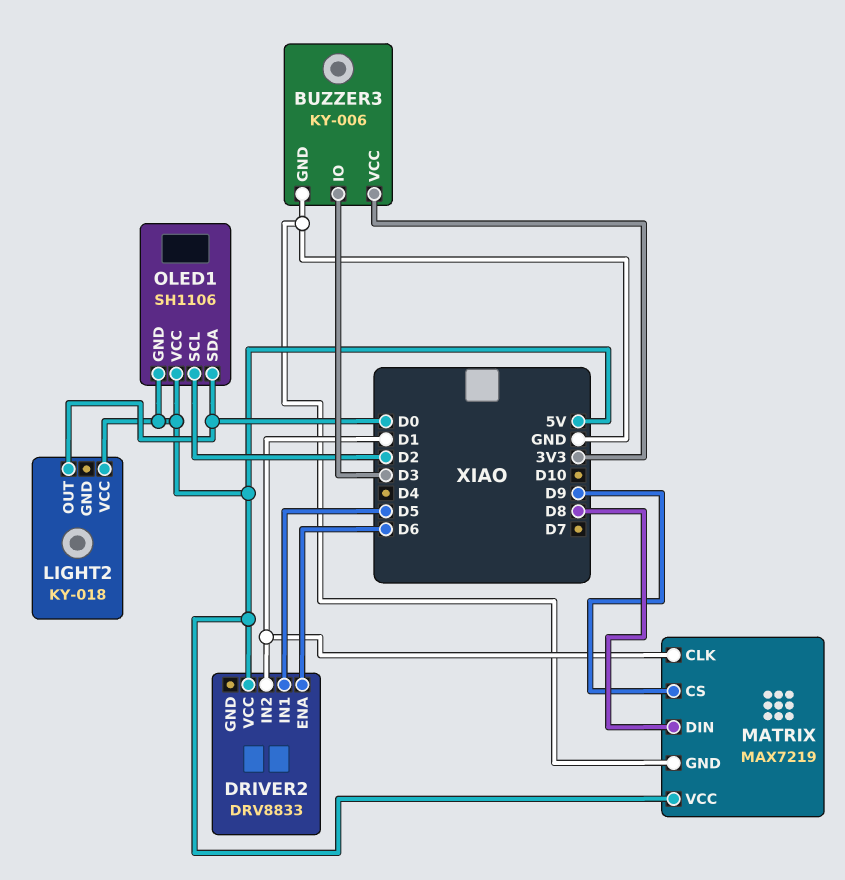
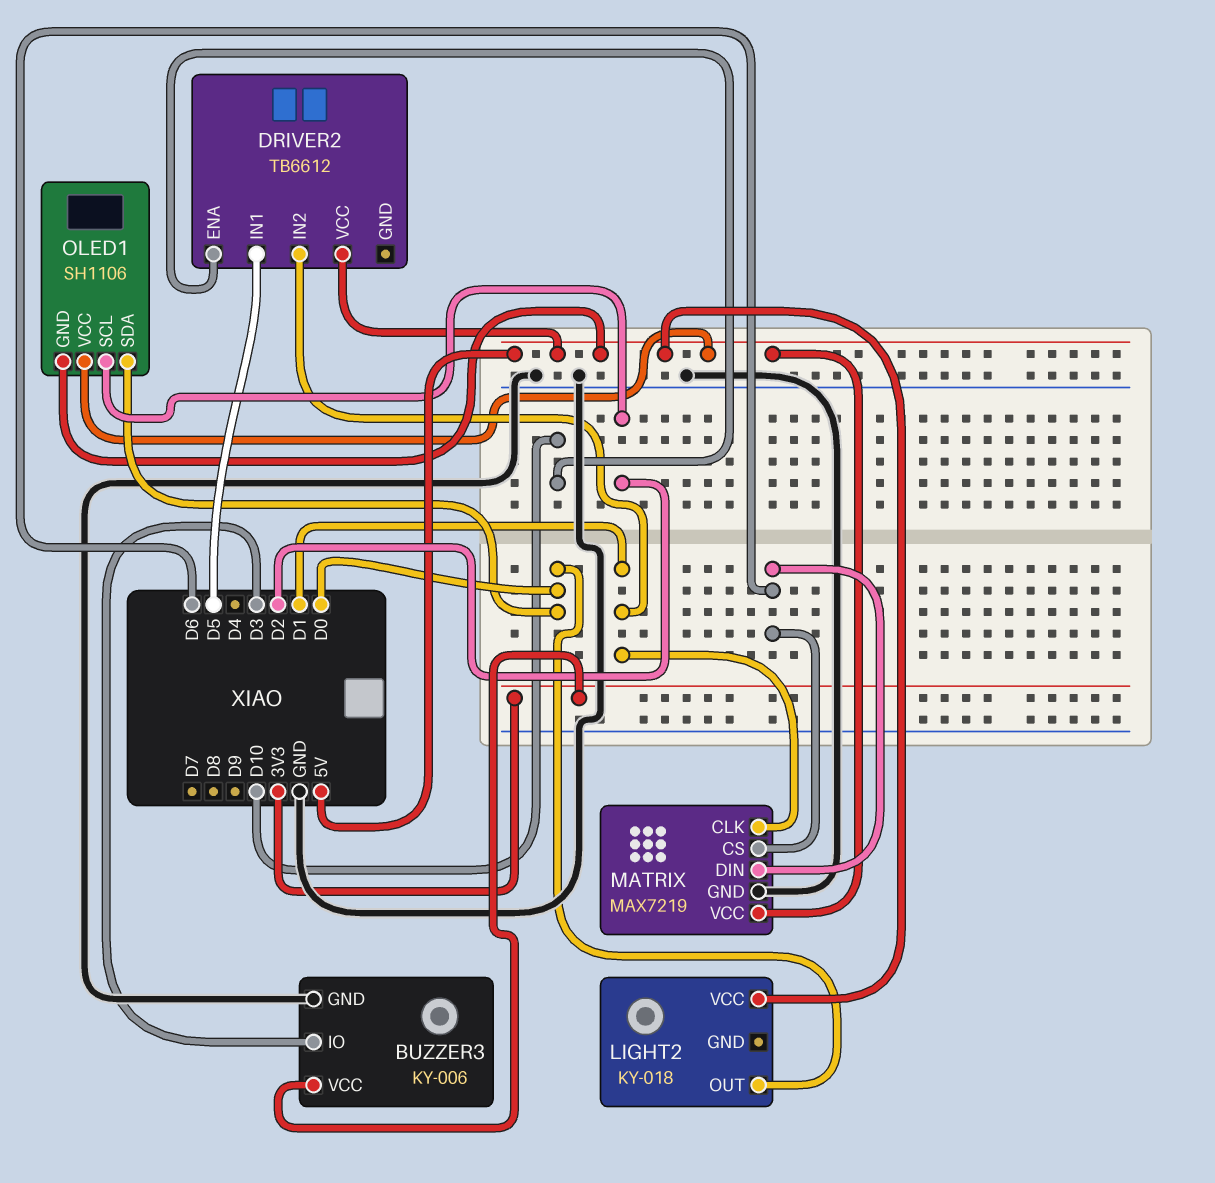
DRIVER2: DRV8833 -> TB6612
DRIVER2 pin ENA: D6 -> D10
MATRIX pin CS: D9 -> D6
MATRIX pin DIN: D8 -> D6

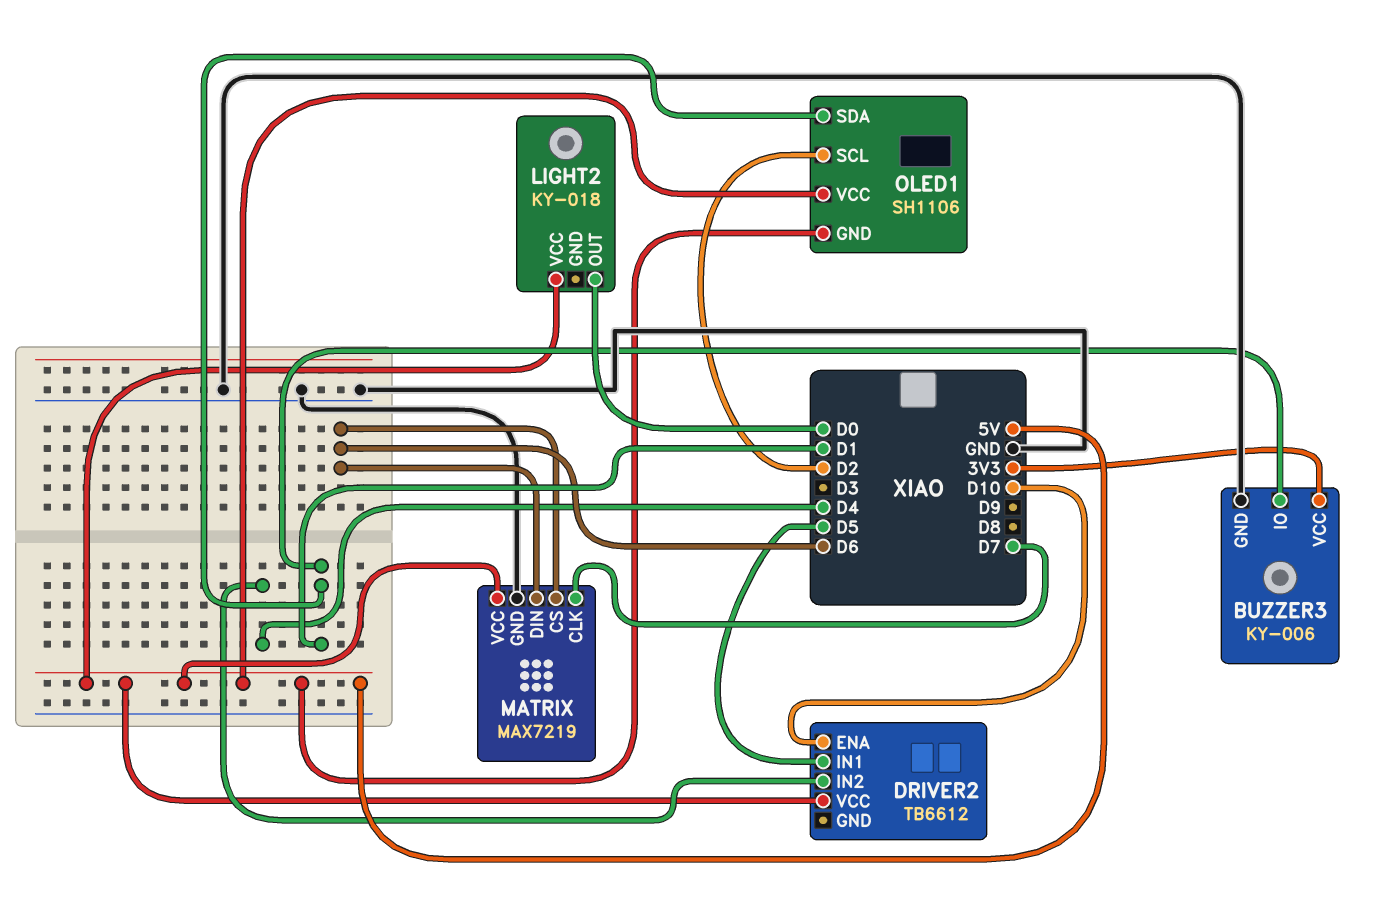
BUZZER3 pin IO: D3 -> D1
DRIVER2 pin IN2: D1 -> D4
MATRIX pin CLK: D1 -> D7
OLED1 pin SDA: D0 -> D1

